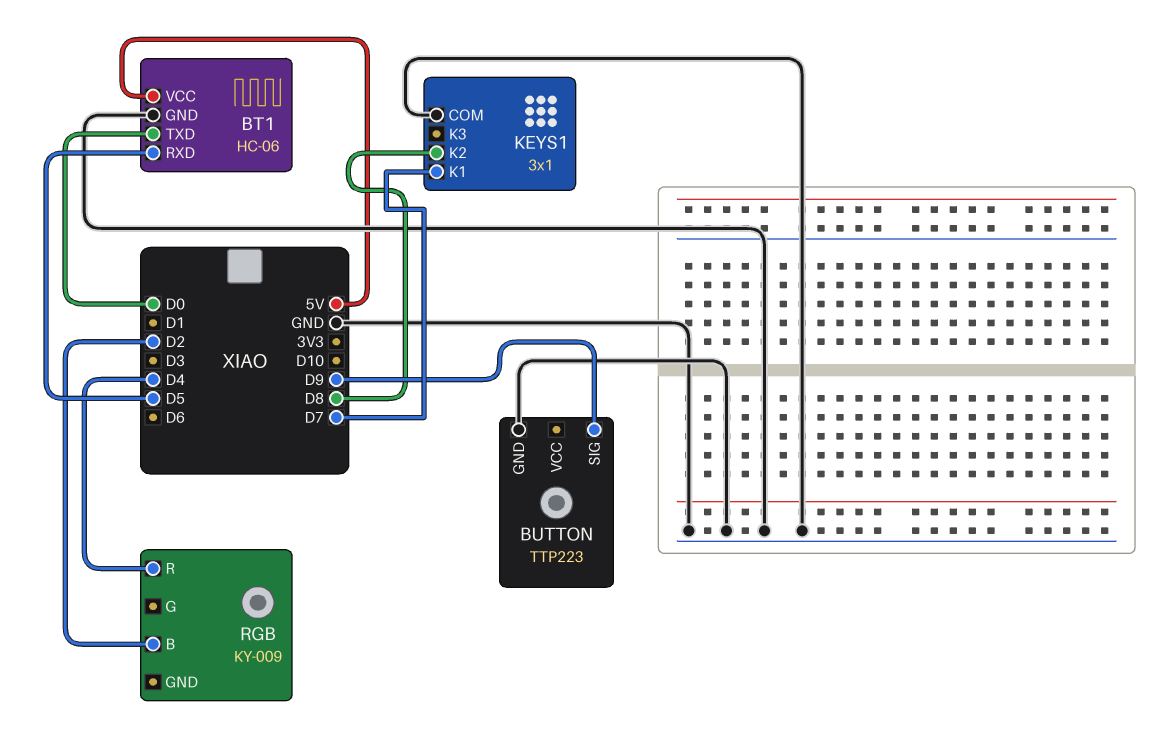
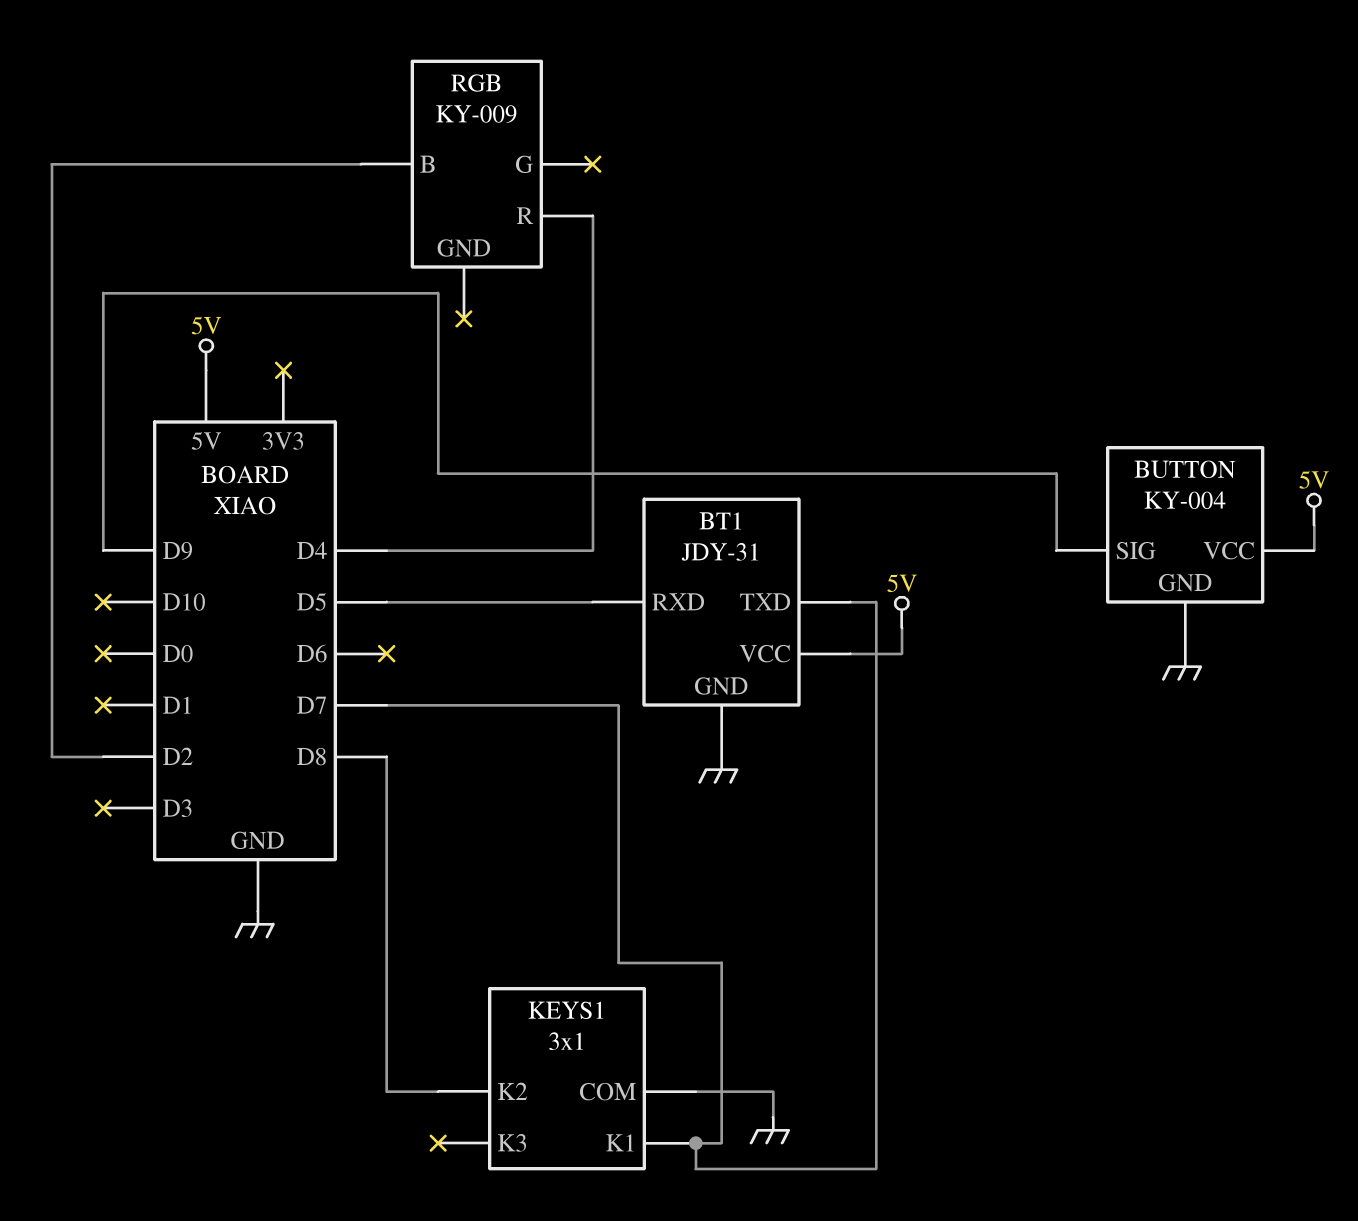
BT1: HC-06 -> JDY-31
BT1 pin TXD: D0 -> D7
BUTTON: TTP223 -> KY-004
BUTTON pin VCC: none -> 5V

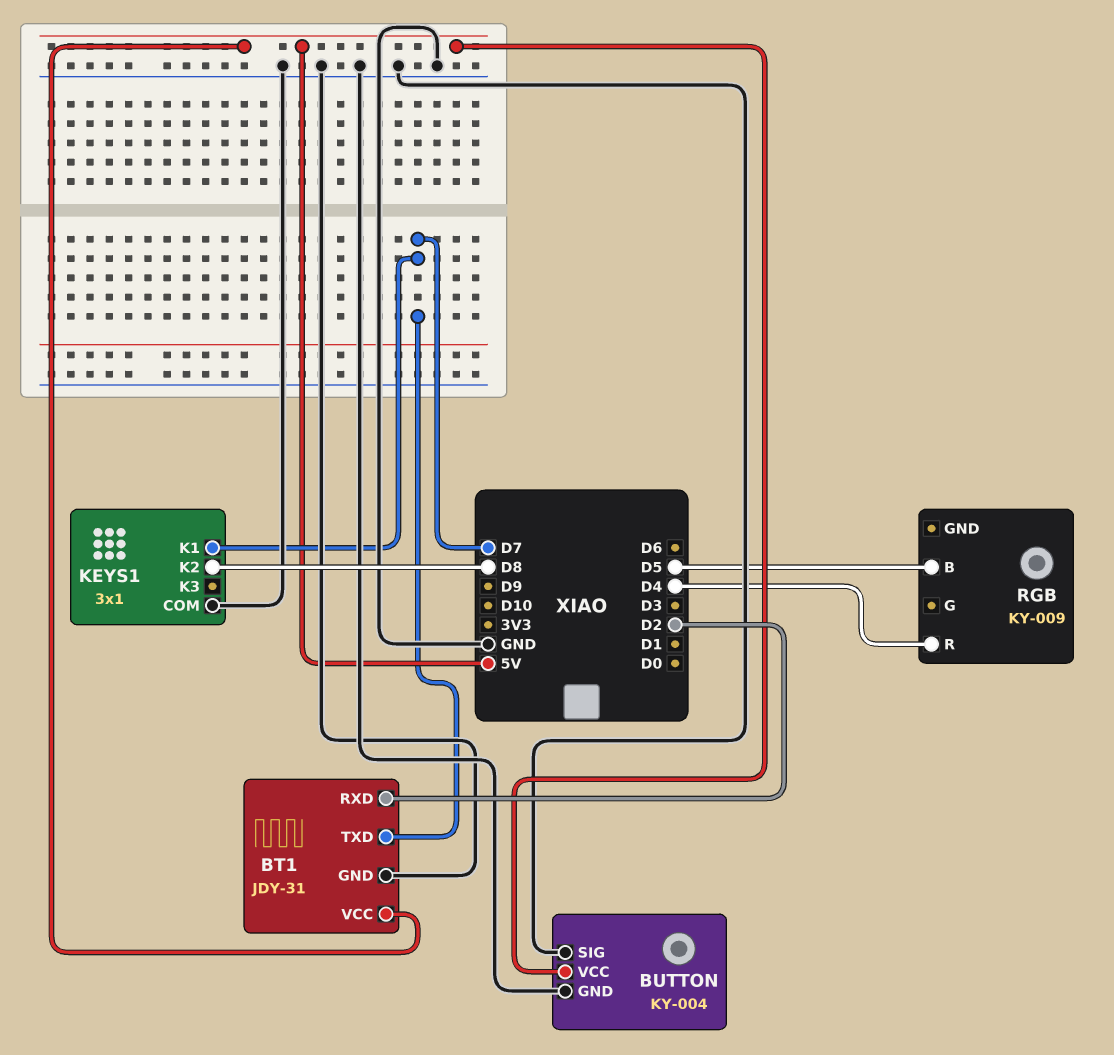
BT1 pin RXD: D5 -> D2
BUTTON pin SIG: D9 -> GND
RGB pin B: D2 -> D5

